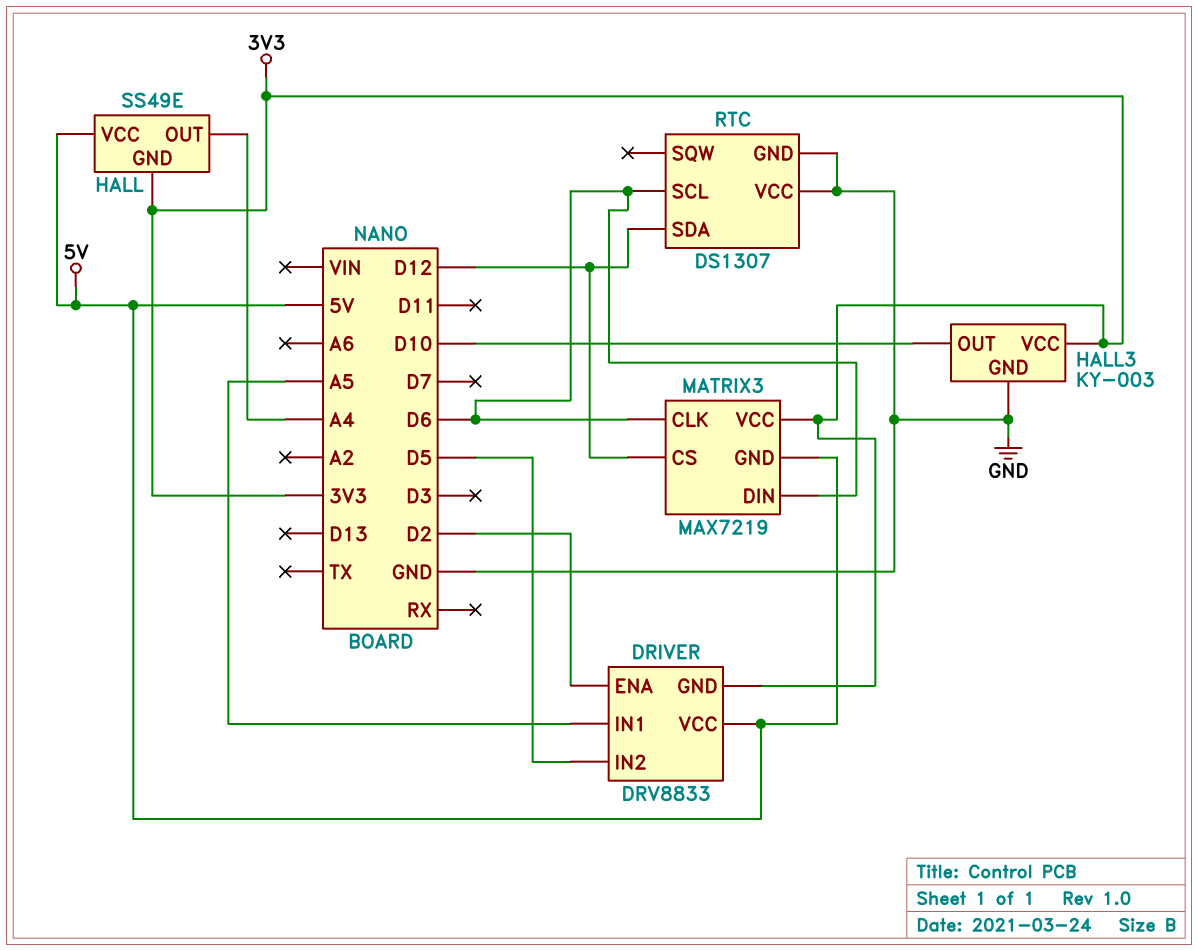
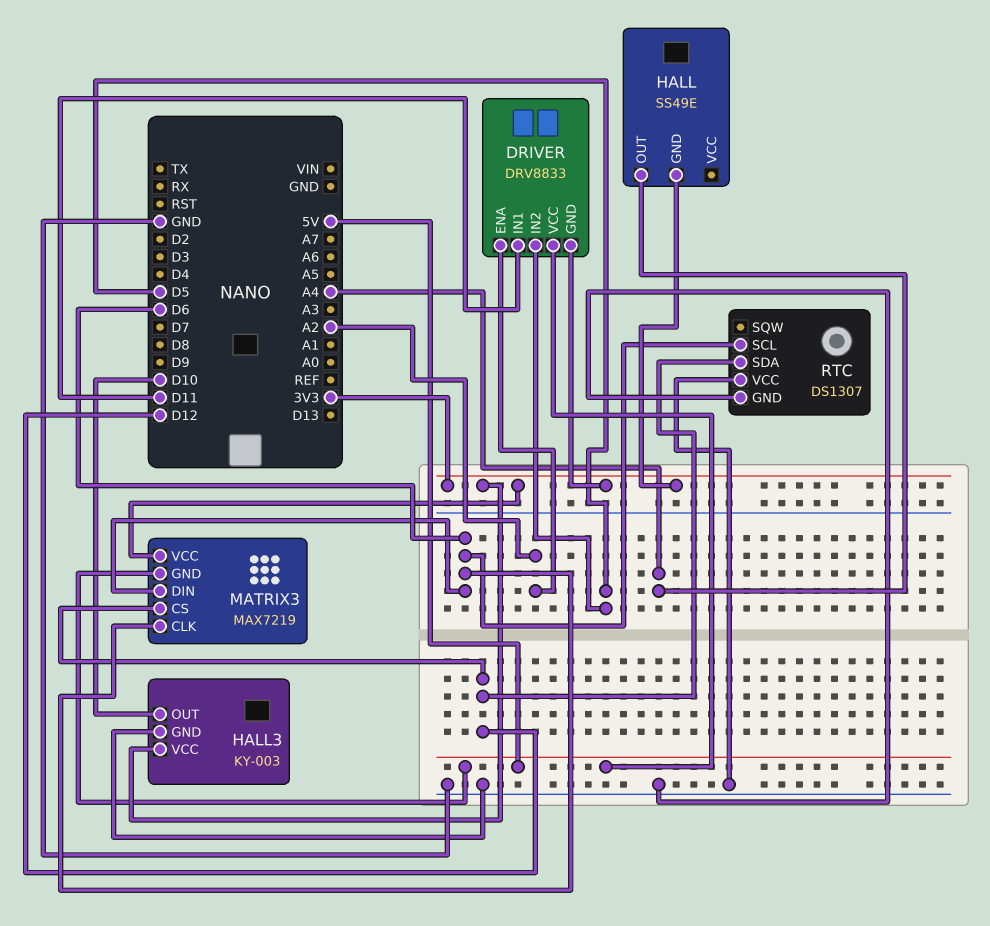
DRIVER pin ENA: D2 -> A2
DRIVER pin IN1: A5 -> D11
HALL pin VCC: 5V -> none

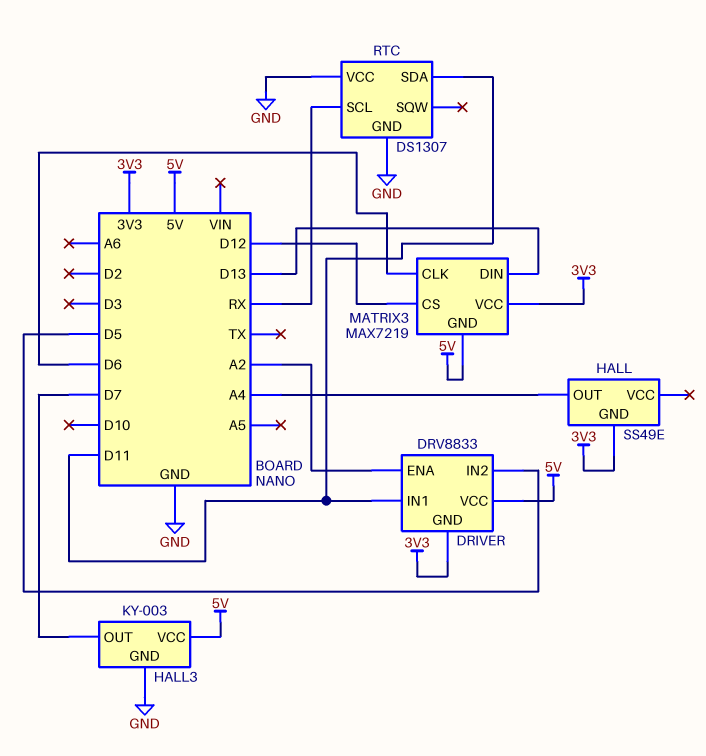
HALL3 pin OUT: D10 -> D7
HALL3 pin VCC: 3V3 -> 5V
MATRIX3 pin DIN: D6 -> D13
RTC pin SCL: D6 -> RX
RTC pin SDA: D12 -> D11

